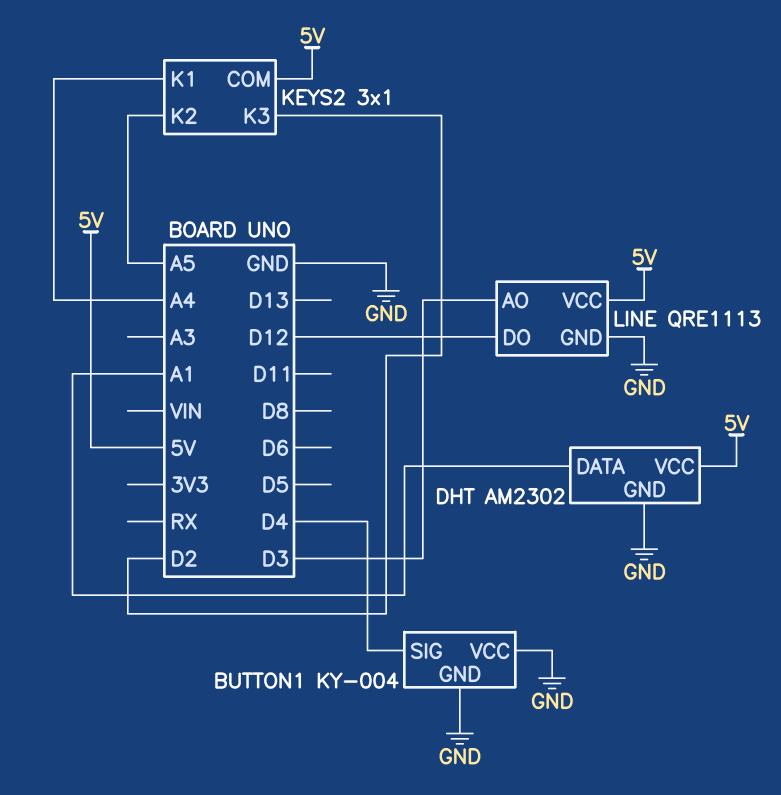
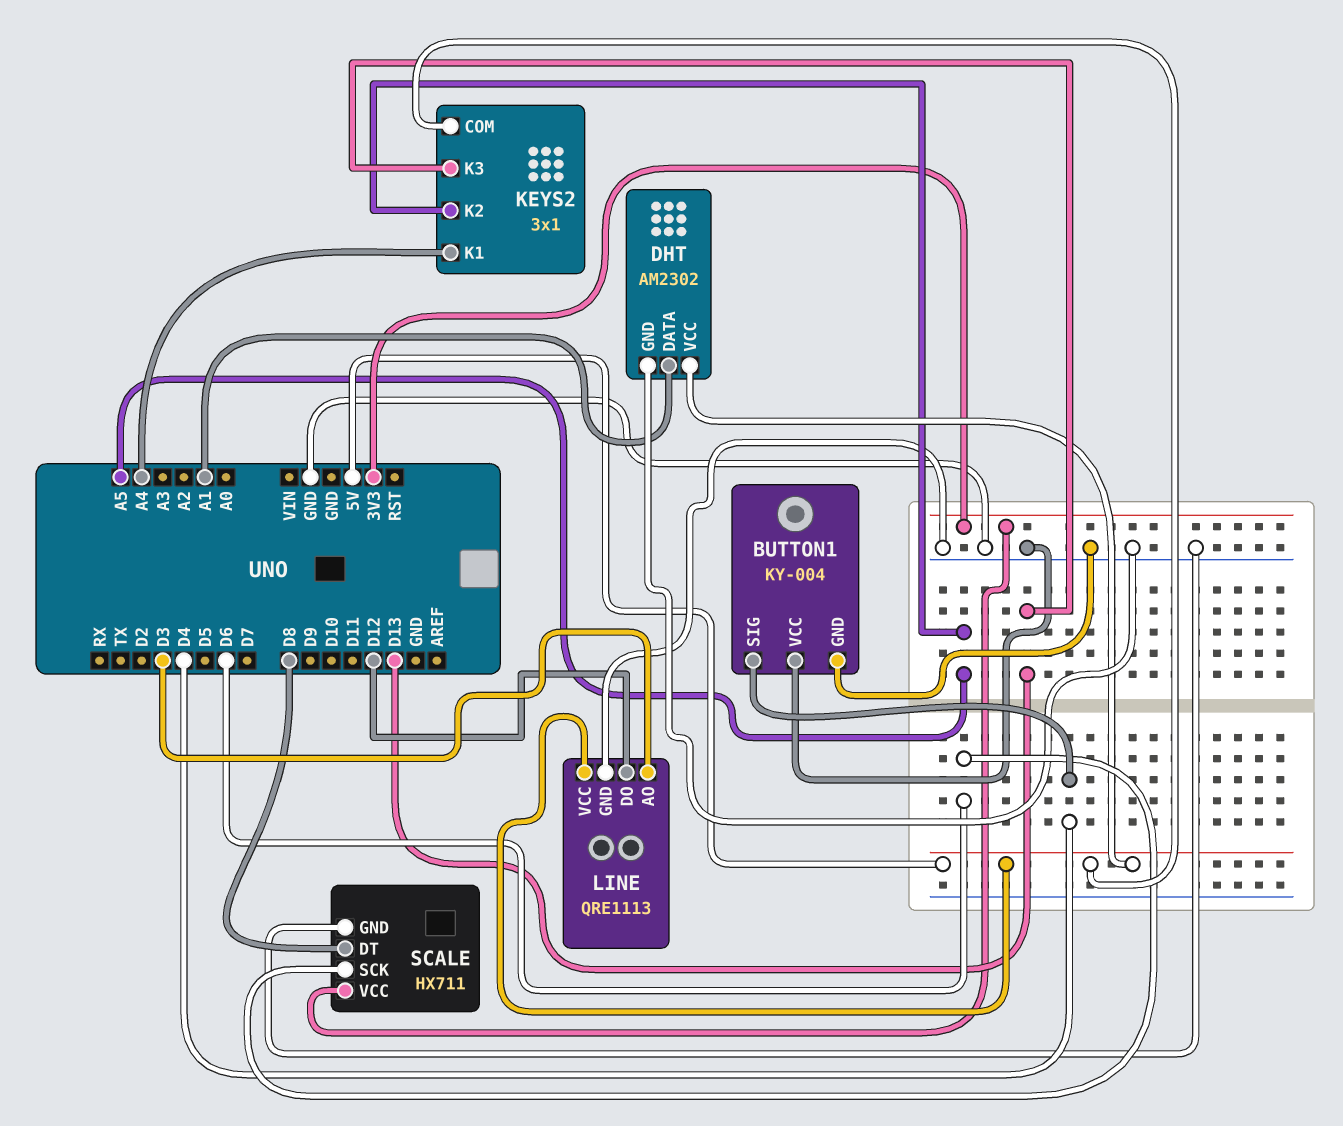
KEYS2 pin K3: D2 -> D13
SCALE: none -> HX711
SCALE pin DT: none -> D8
SCALE pin GND: none -> GND
SCALE pin SCK: none -> D6
SCALE pin VCC: none -> 3V3

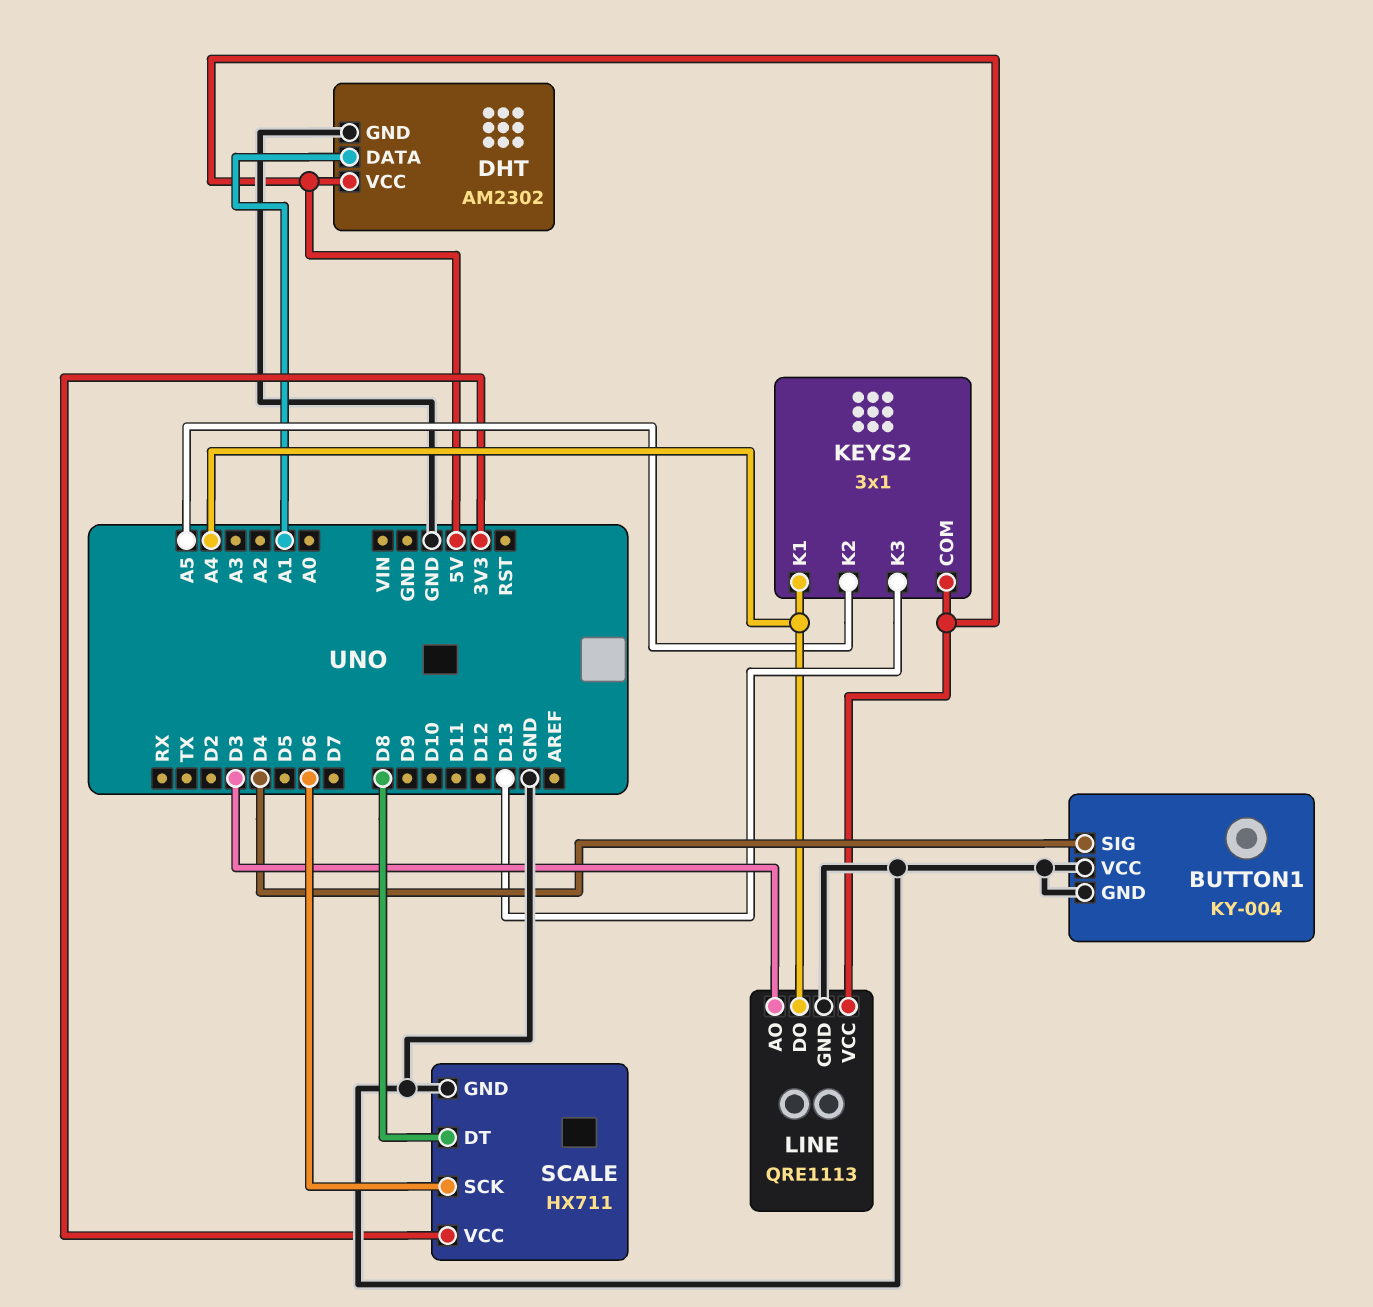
LINE pin DO: D12 -> A4

